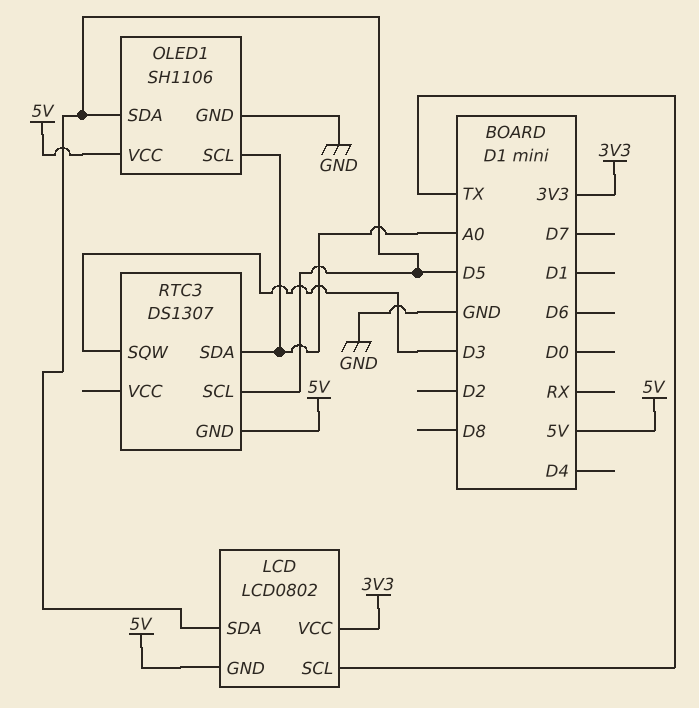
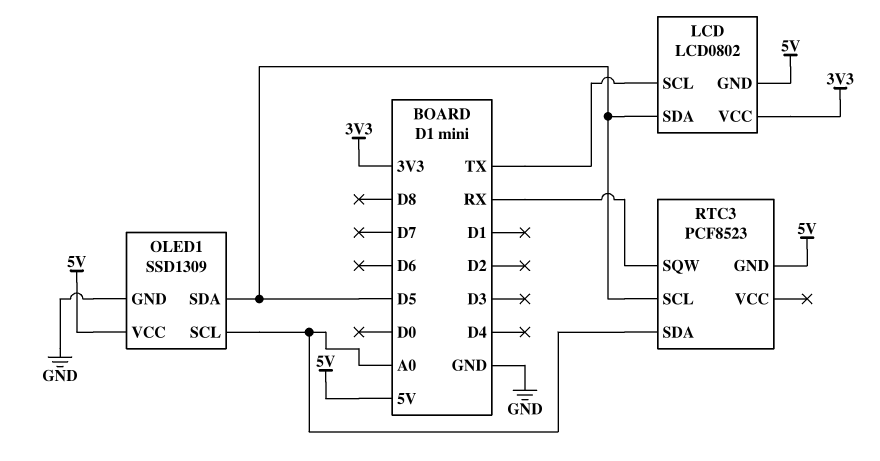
OLED1: SH1106 -> SSD1309
RTC3: DS1307 -> PCF8523
RTC3 pin SQW: D3 -> RX

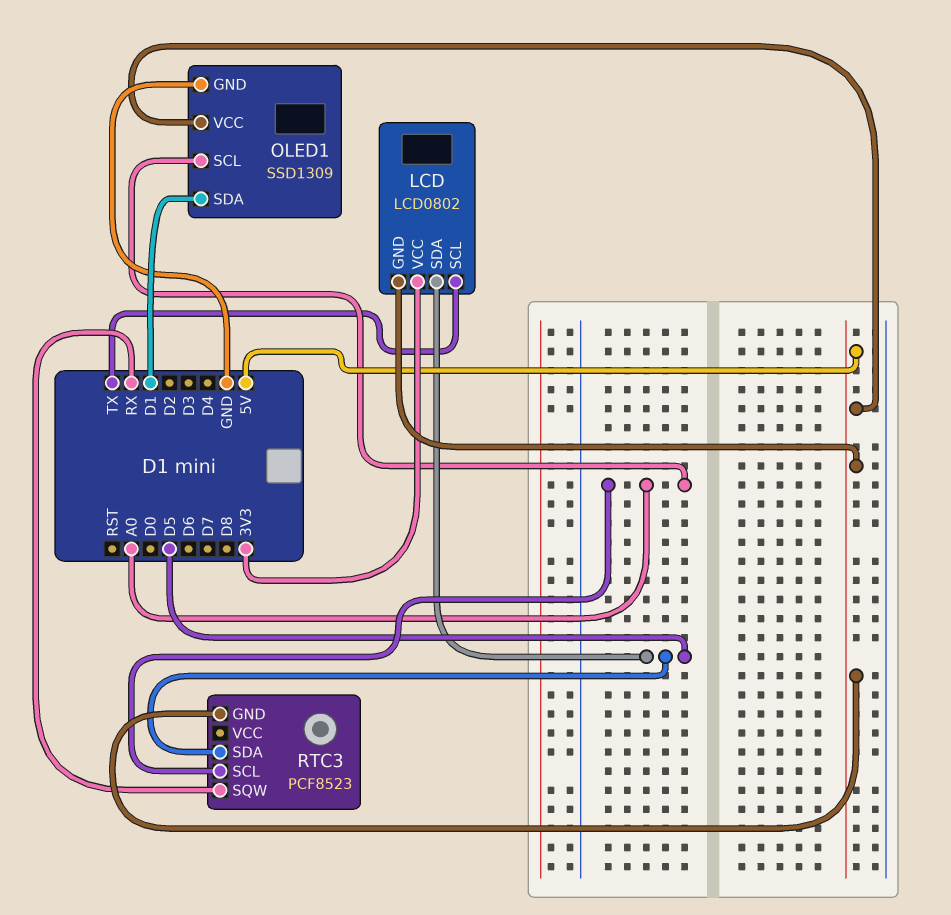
OLED1 pin SDA: D5 -> D1
RTC3 pin SCL: D5 -> A0
RTC3 pin SDA: A0 -> D5

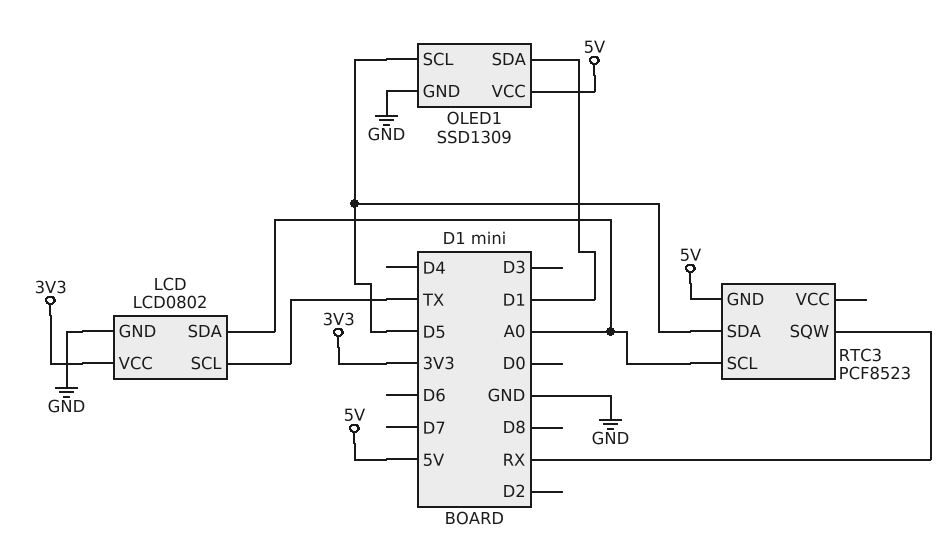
LCD pin GND: 5V -> GND
LCD pin SDA: D5 -> A0
OLED1 pin SCL: A0 -> D5

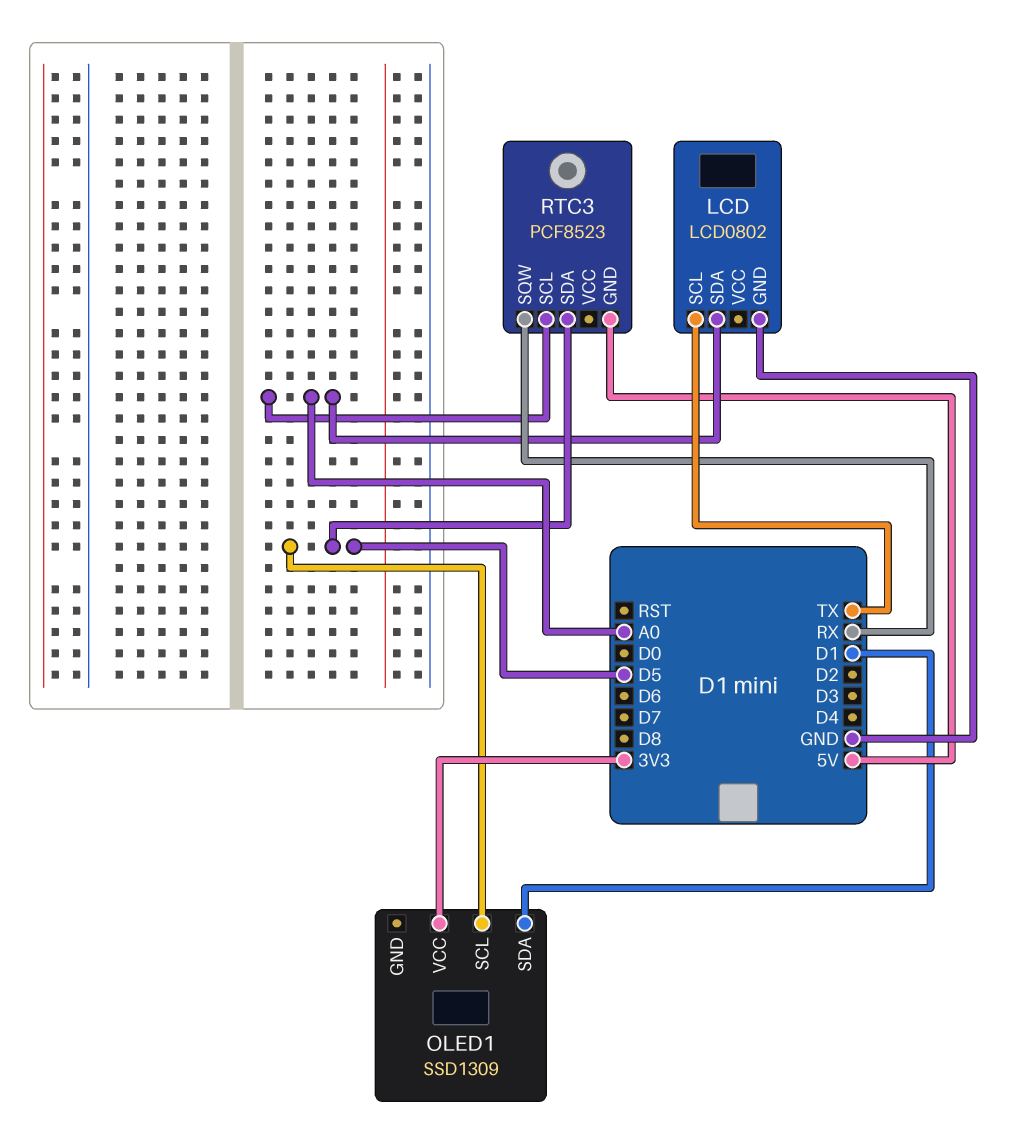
LCD pin VCC: 3V3 -> none
OLED1 pin GND: GND -> none
OLED1 pin VCC: 5V -> 3V3

